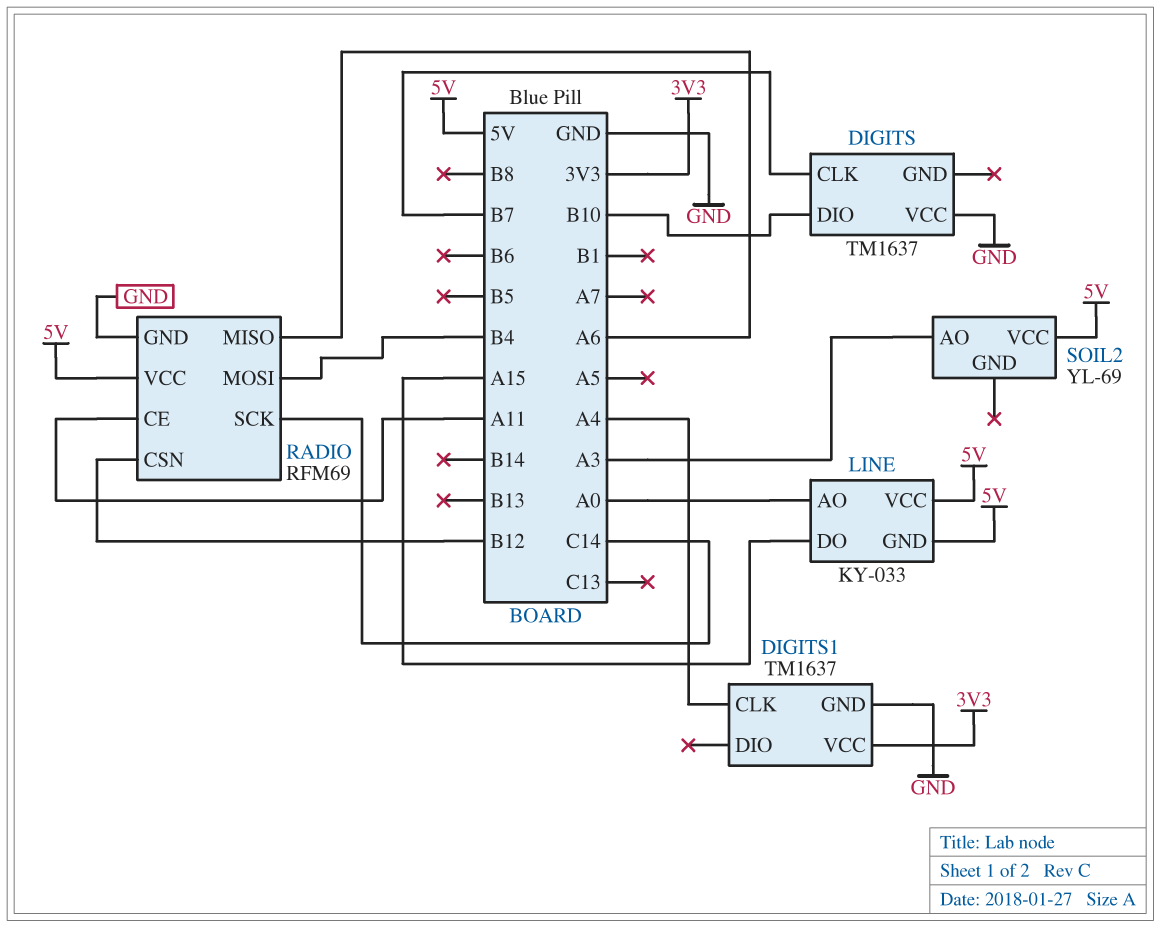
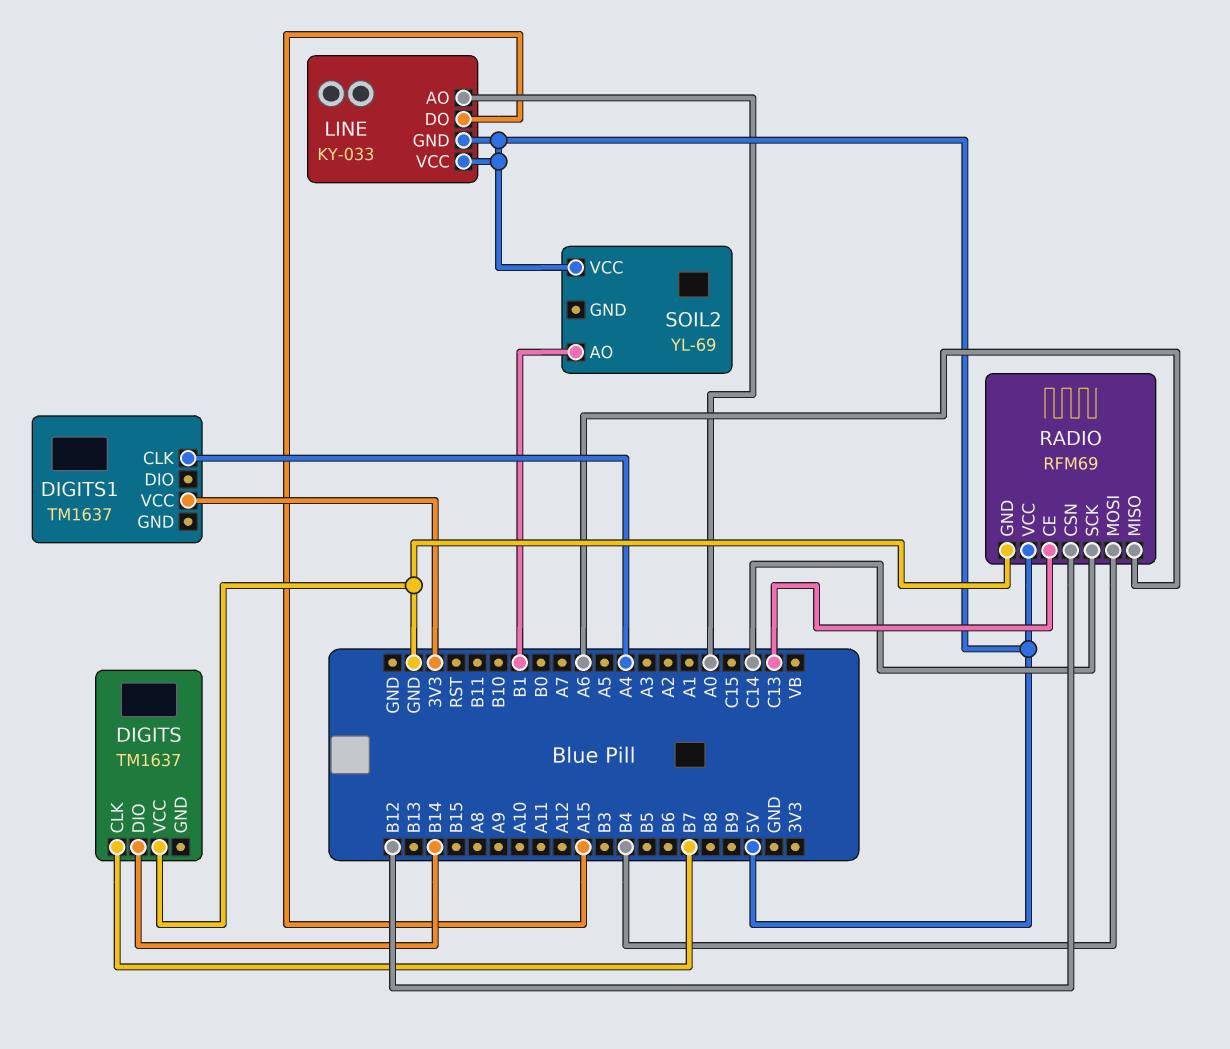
DIGITS pin DIO: B10 -> B14
DIGITS1 pin GND: GND -> none
RADIO pin CE: A11 -> C13
SOIL2 pin AO: A3 -> B1

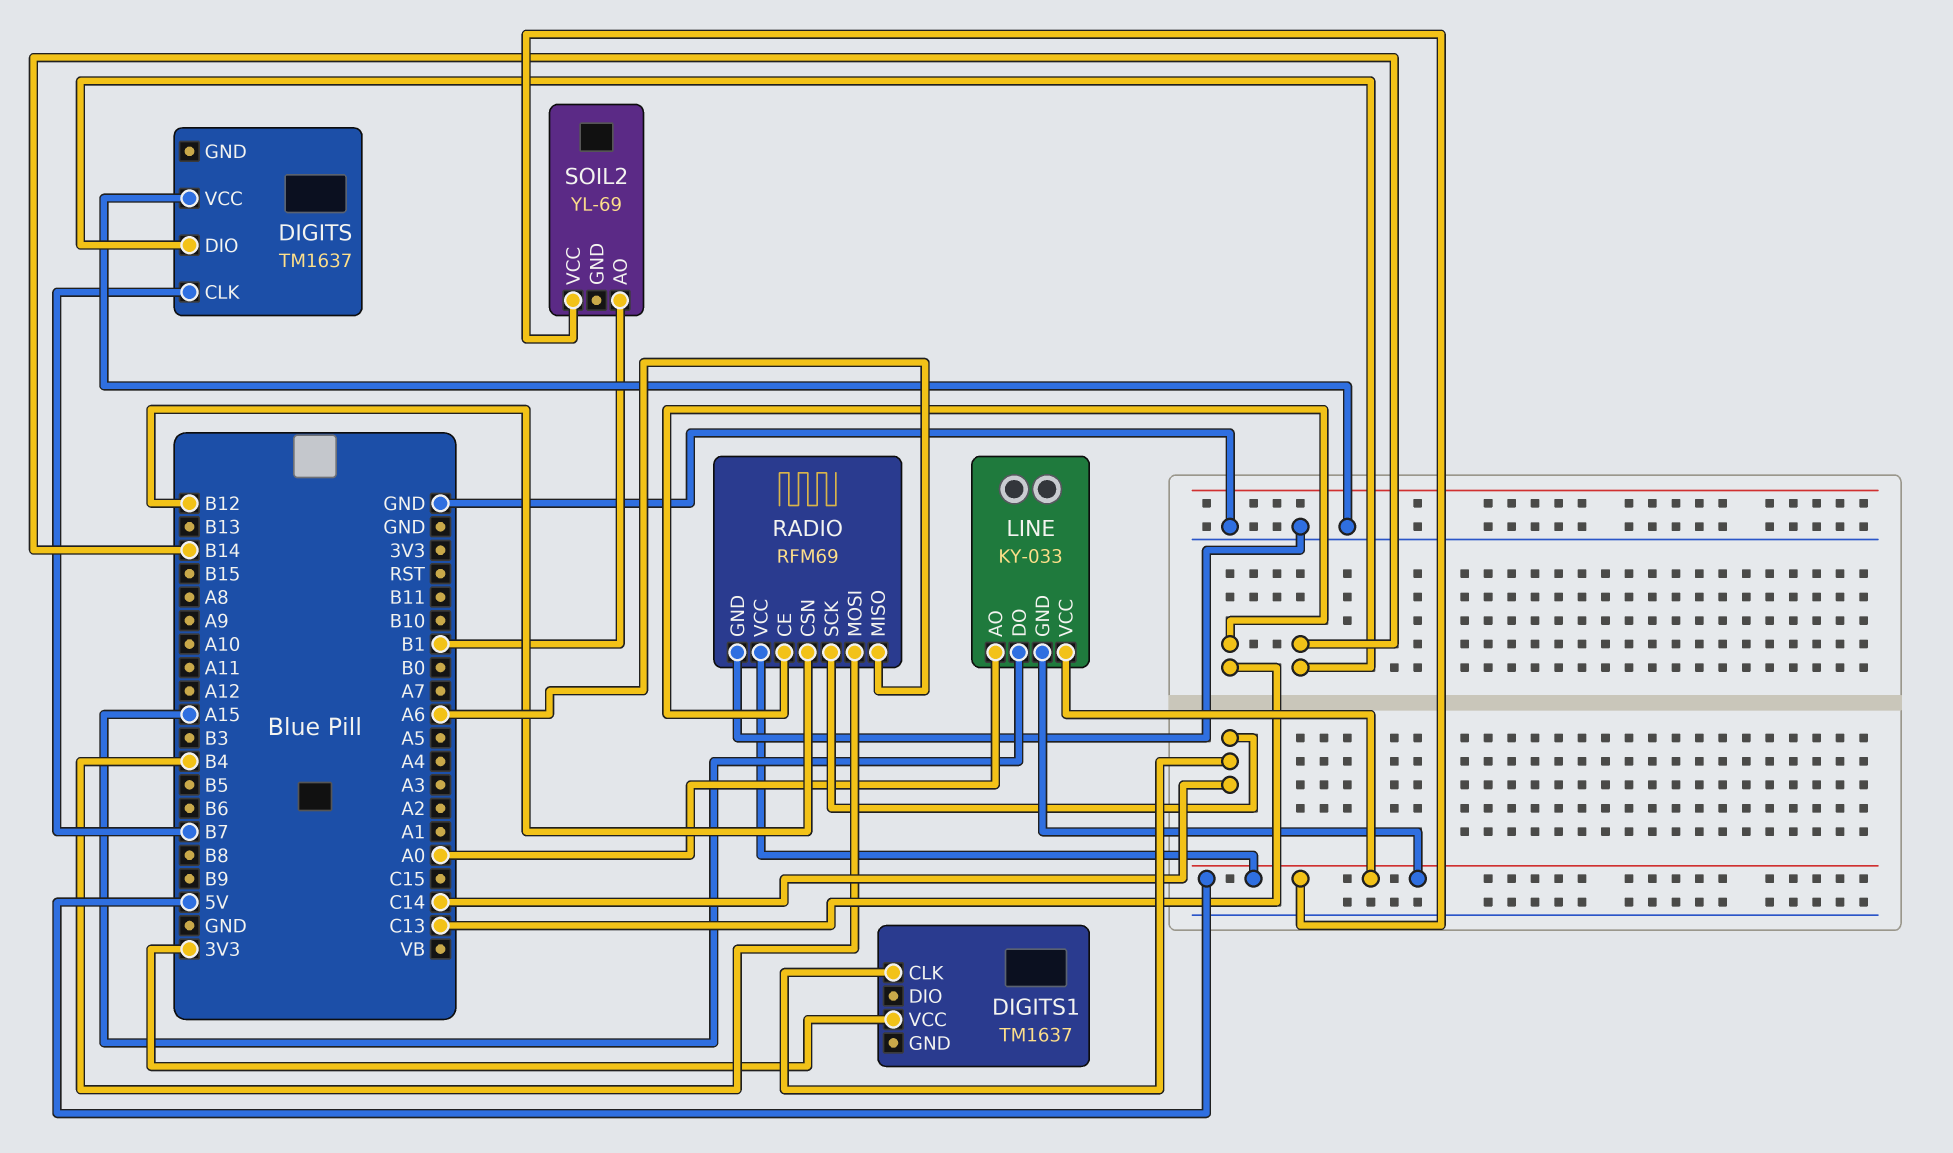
DIGITS1 pin CLK: A4 -> C14

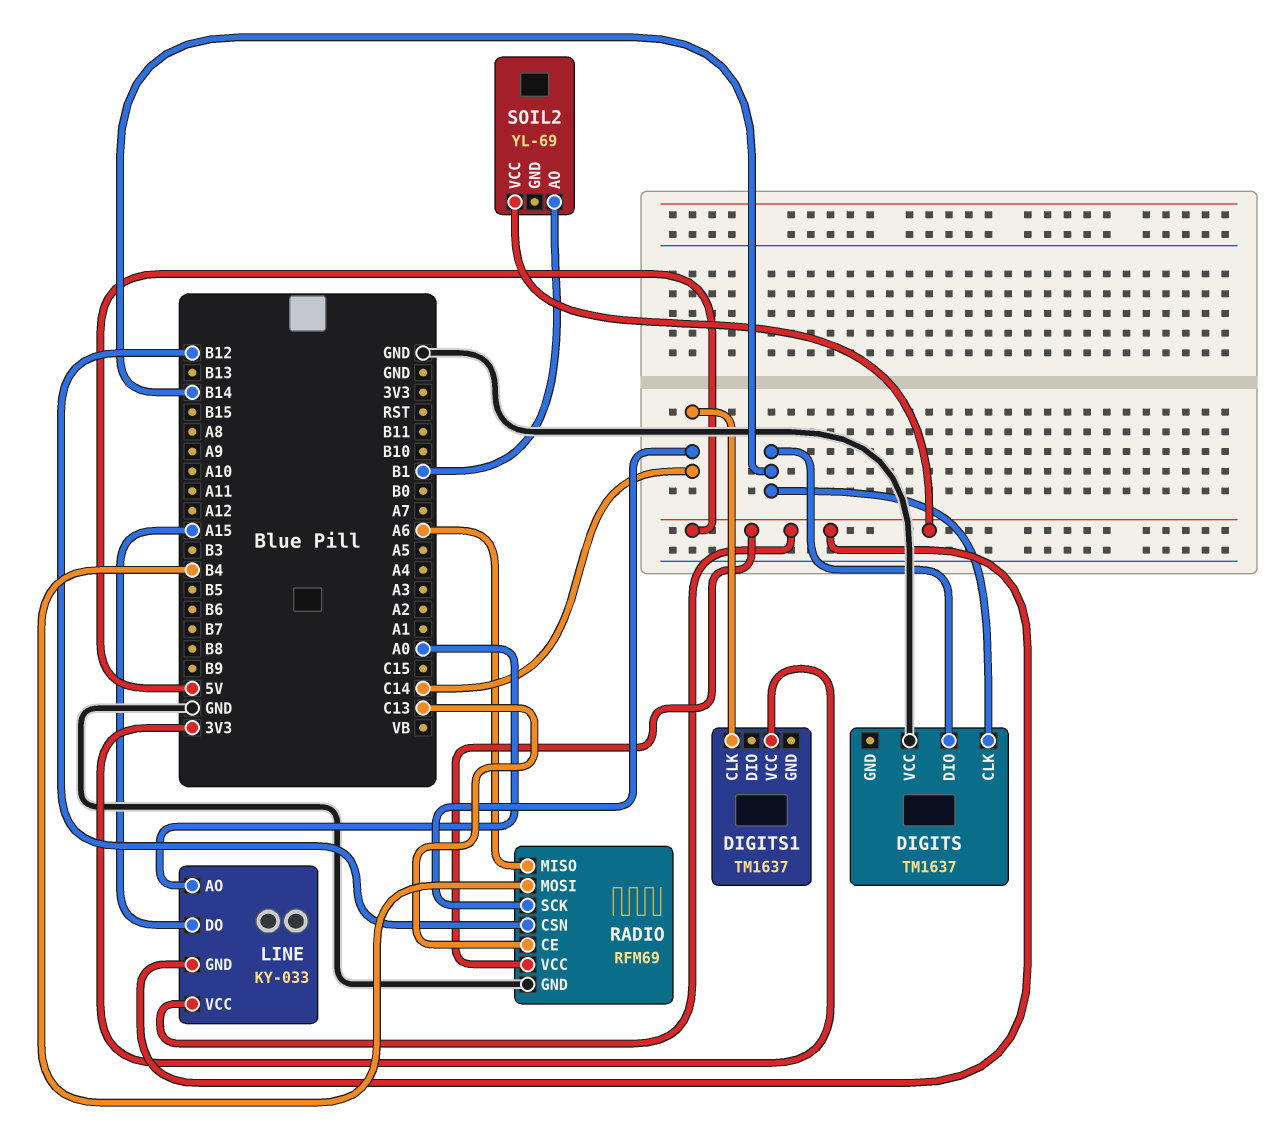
DIGITS pin CLK: B7 -> B14

